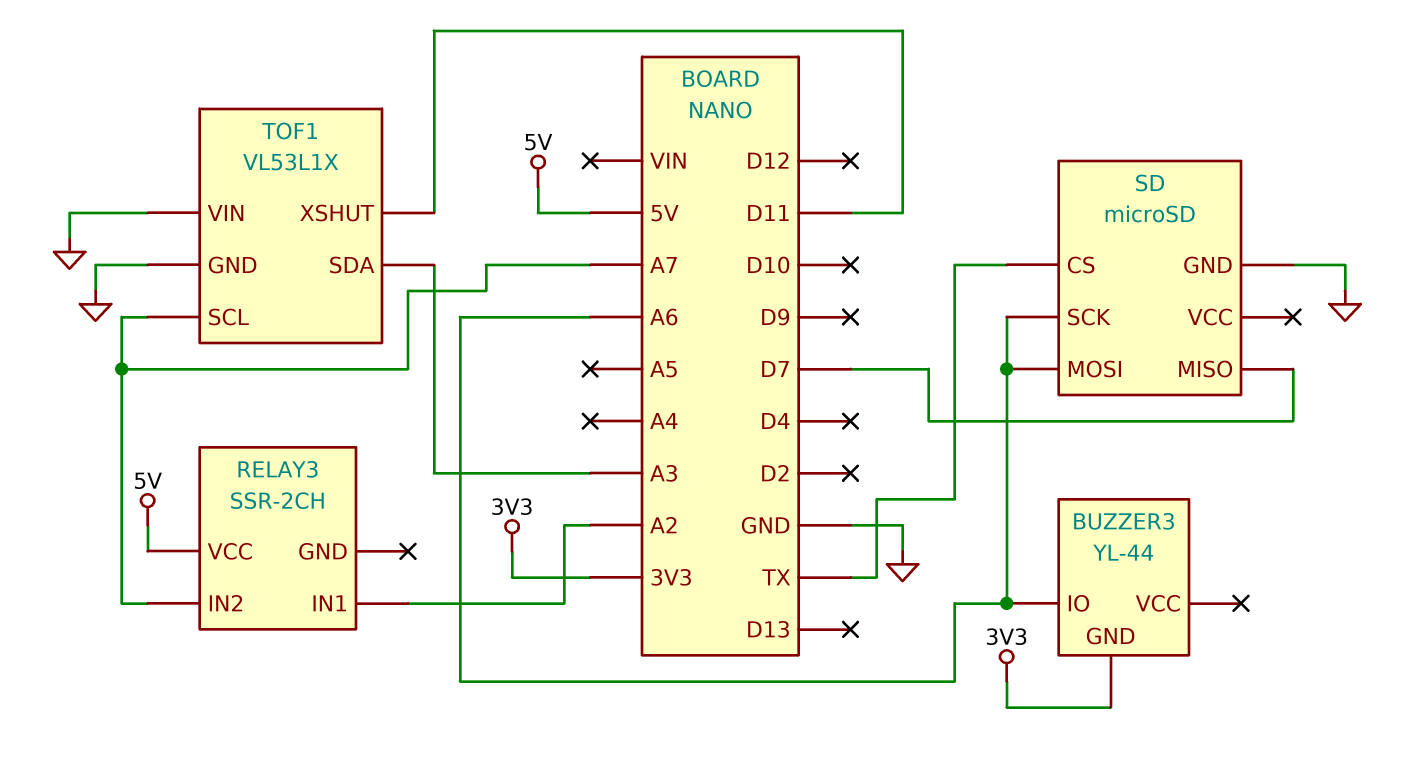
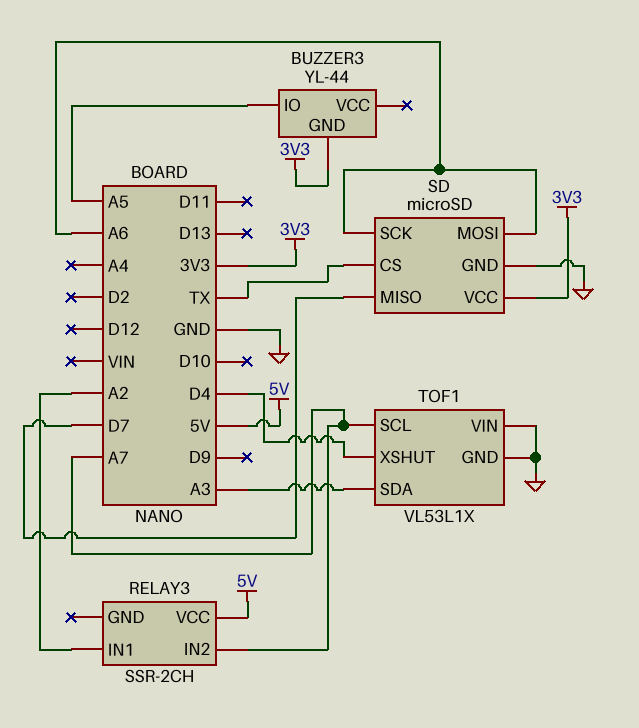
BUZZER3 pin IO: A6 -> A5
SD pin VCC: none -> 3V3
TOF1 pin XSHUT: D11 -> D4

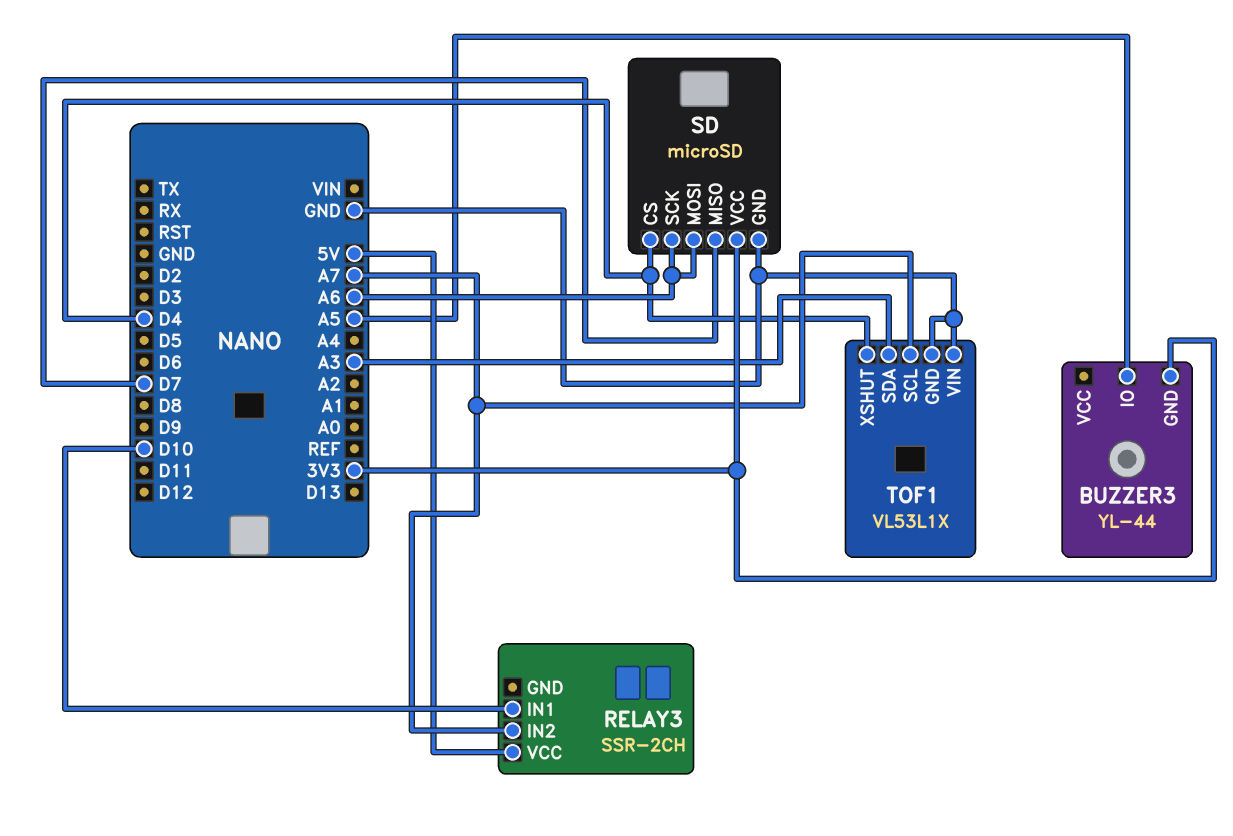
RELAY3 pin IN1: A2 -> D10
SD pin CS: TX -> D4

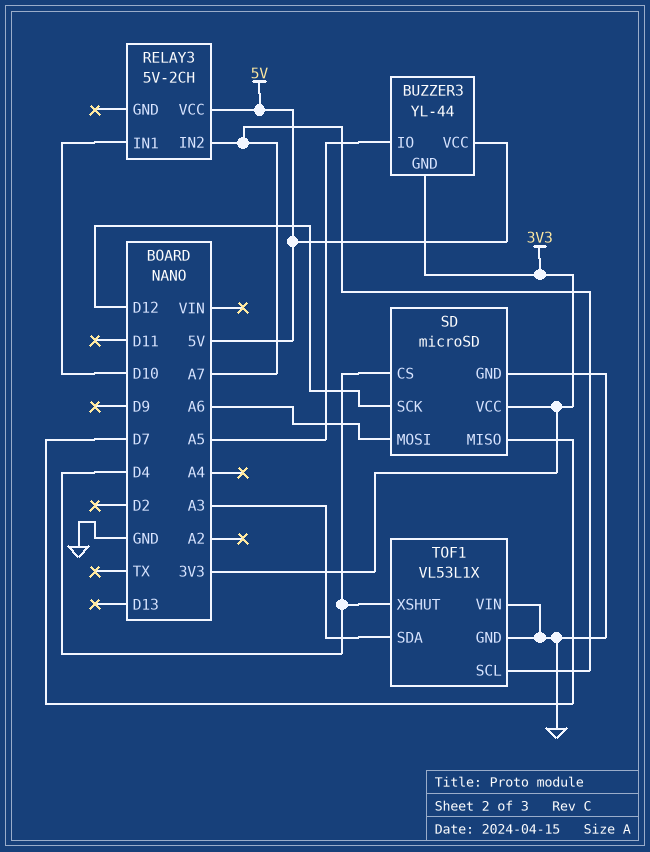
BUZZER3 pin VCC: none -> 5V
RELAY3: SSR-2CH -> 5V-2CH
SD pin SCK: A6 -> D12

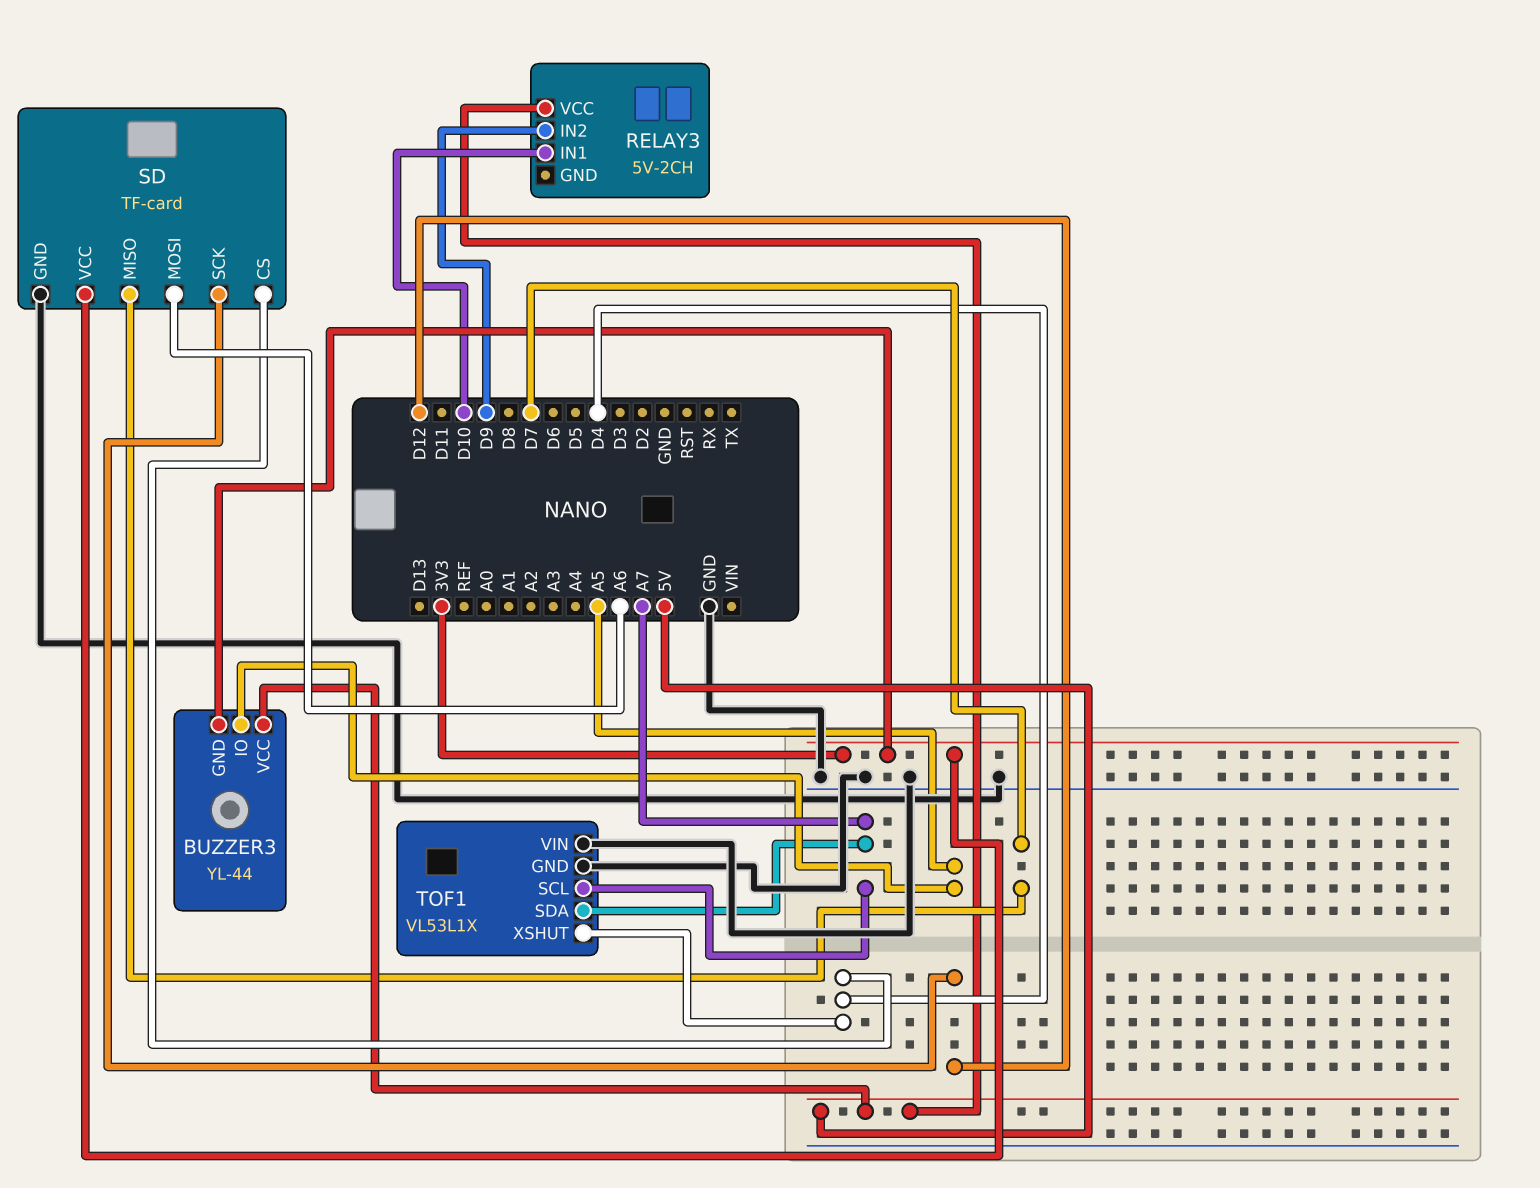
RELAY3 pin IN2: A7 -> D9
SD: microSD -> TF-card
TOF1 pin SDA: A3 -> A7

